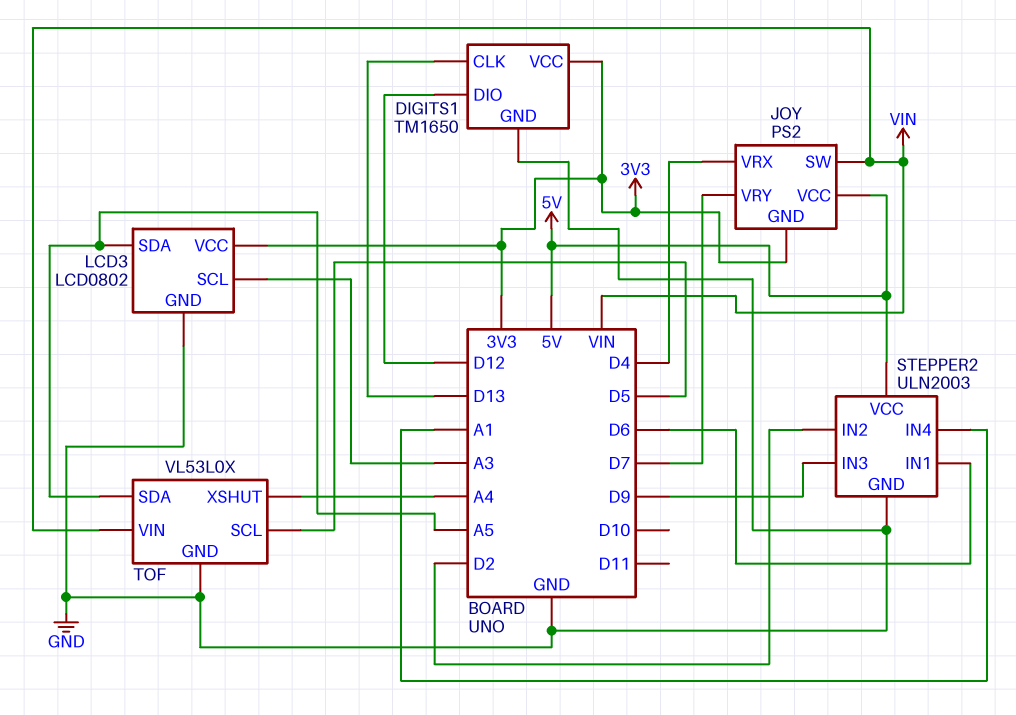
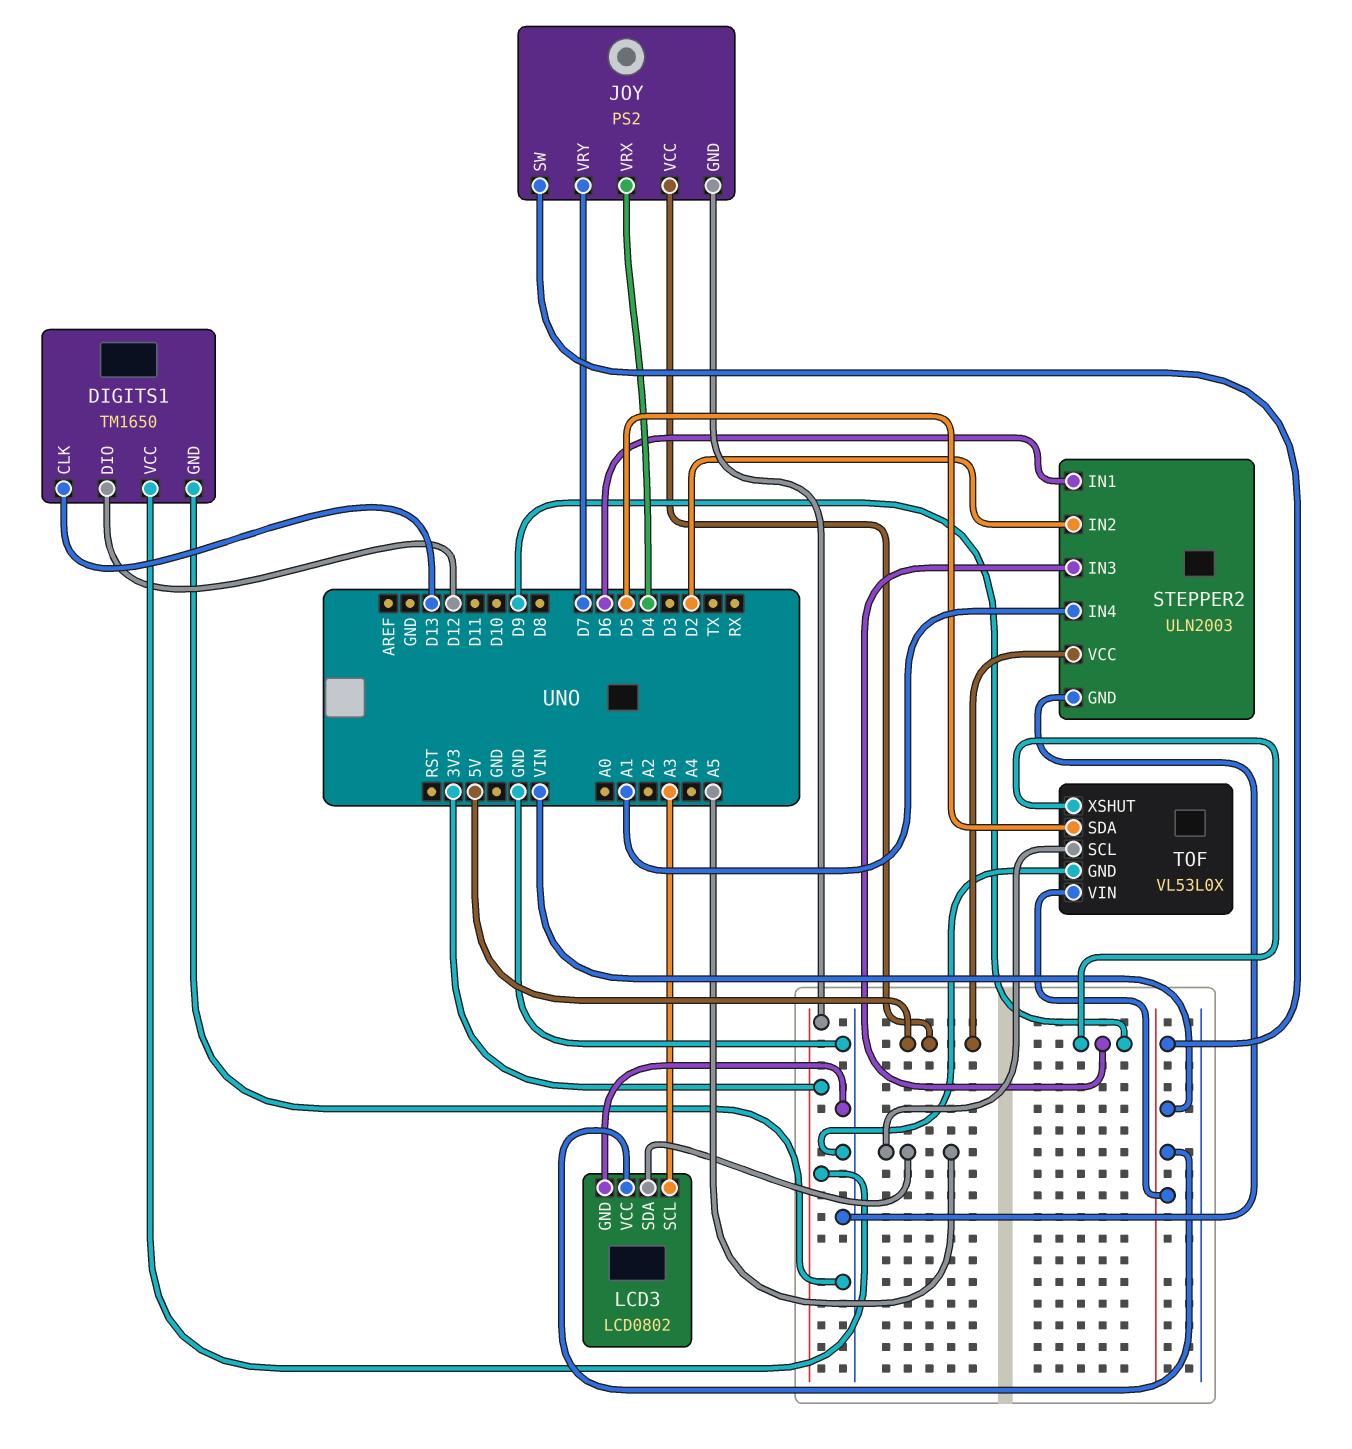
LCD3 pin VCC: 3V3 -> VIN
TOF pin SCL: D5 -> A5
TOF pin SDA: A5 -> D5
TOF pin XSHUT: A4 -> D9

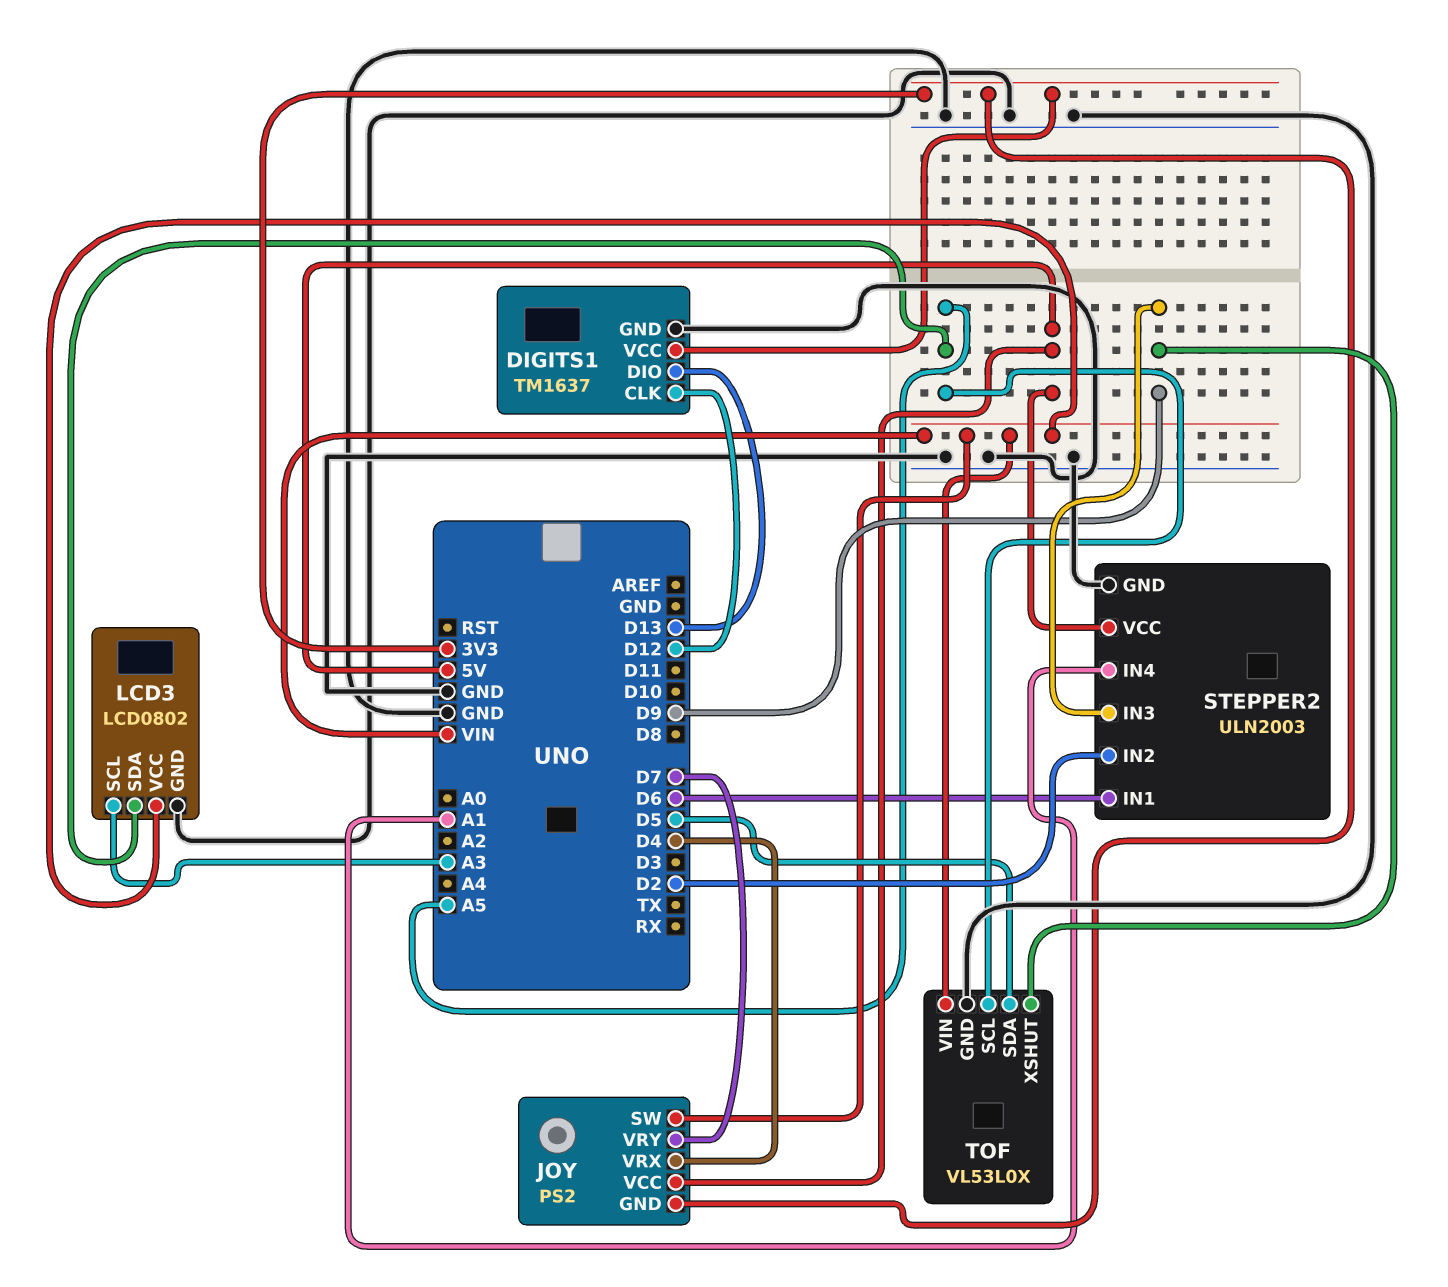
DIGITS1: TM1650 -> TM1637
DIGITS1 pin CLK: D13 -> D12
DIGITS1 pin DIO: D12 -> D13

